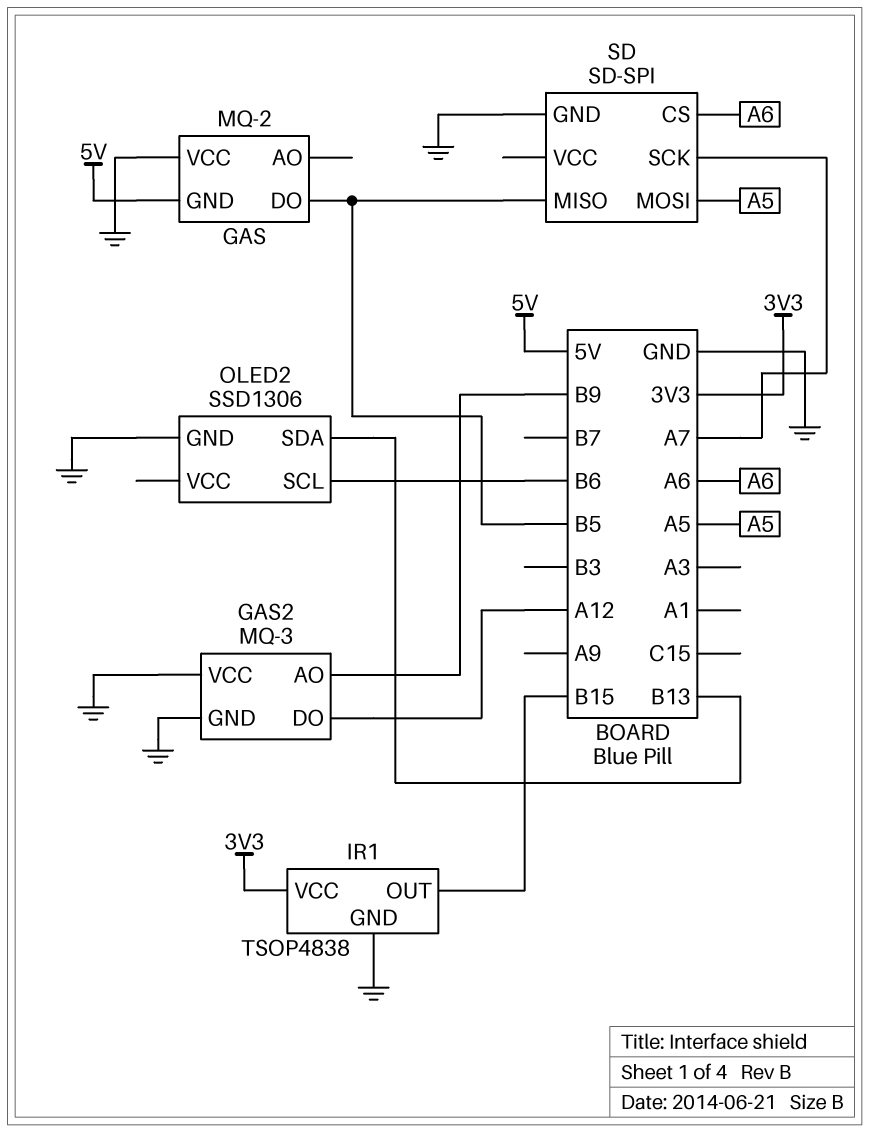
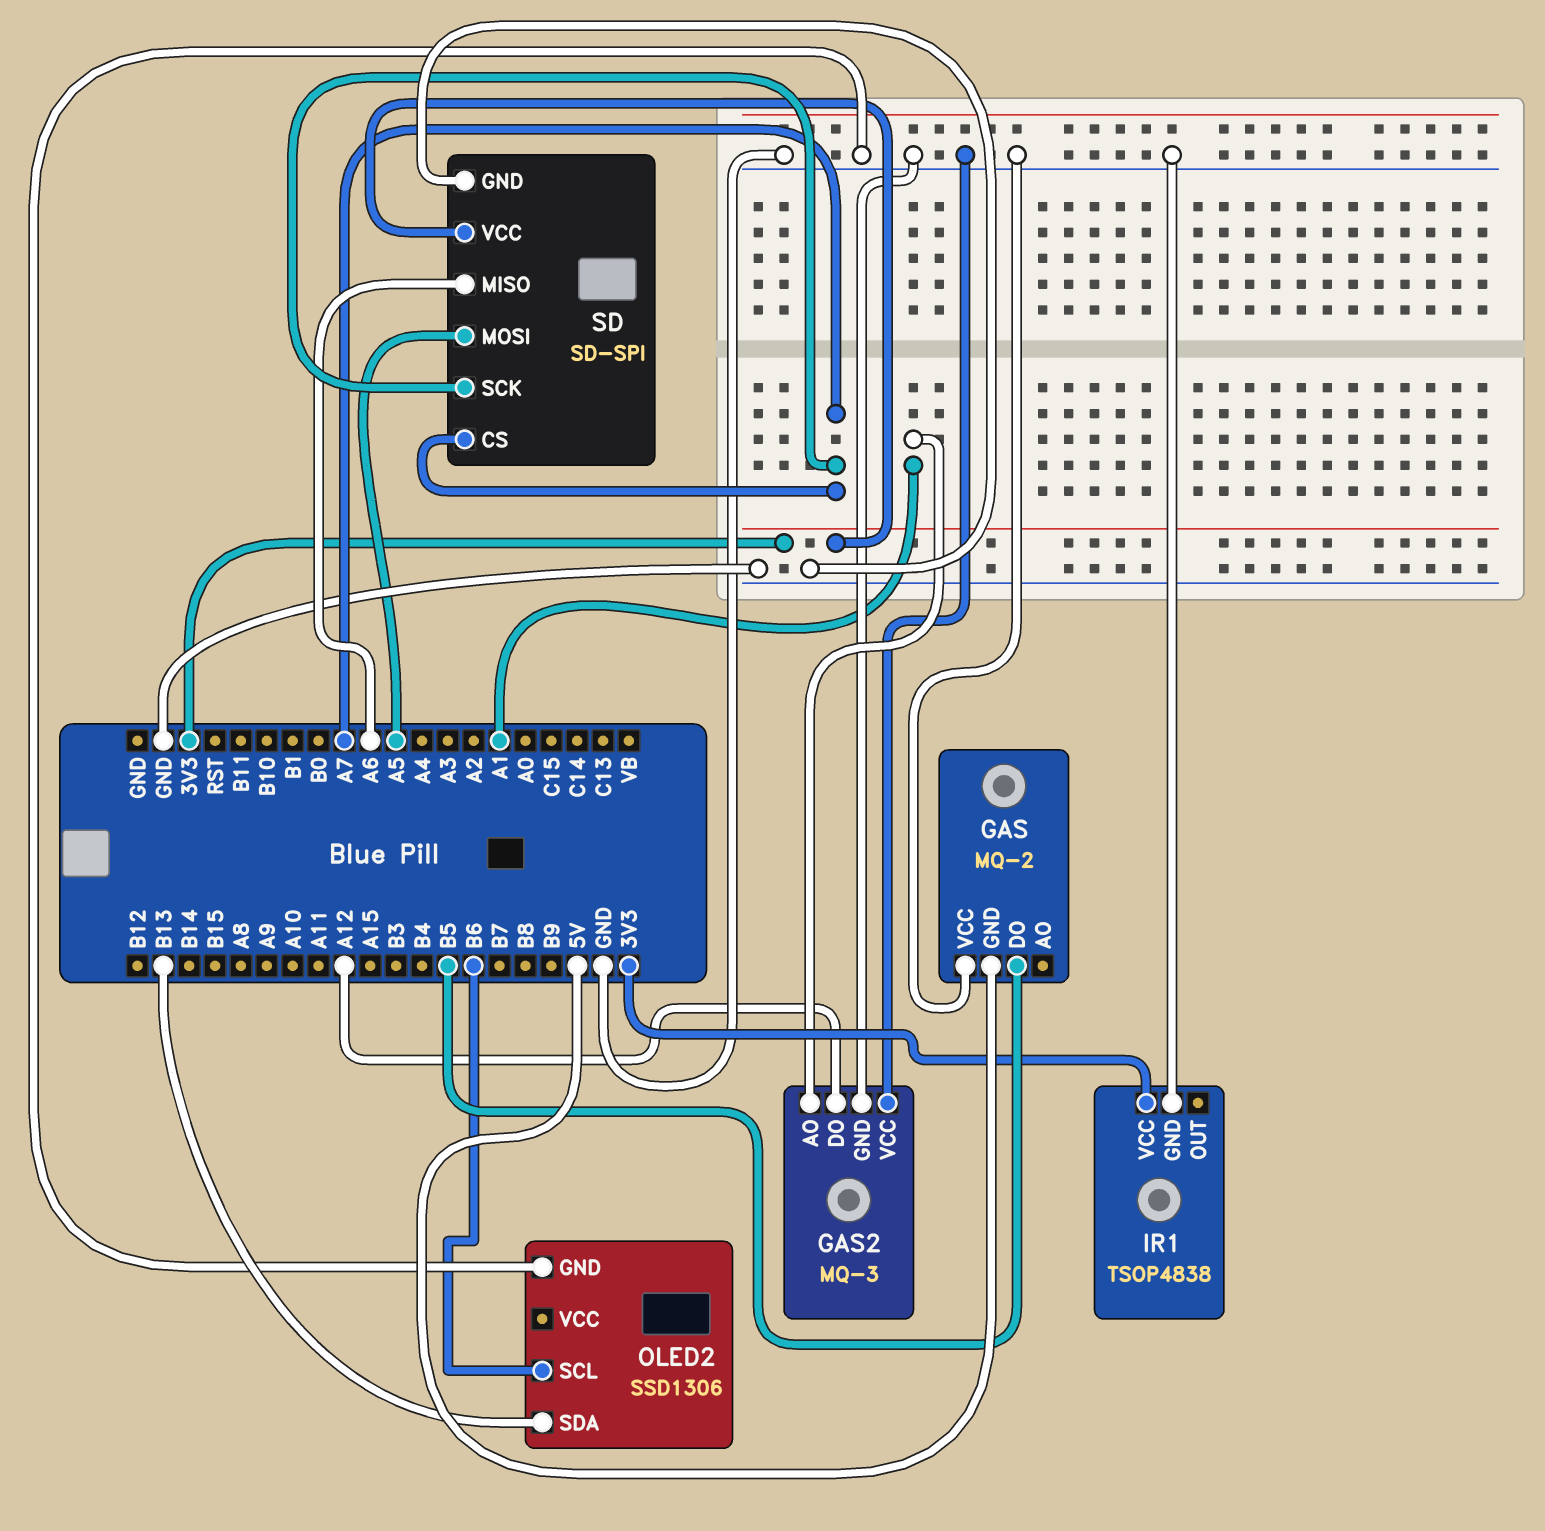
GAS2 pin AO: B9 -> A1
IR1 pin OUT: B15 -> none
SD pin CS: A6 -> A7
SD pin MISO: B5 -> A6
SD pin VCC: none -> 3V3

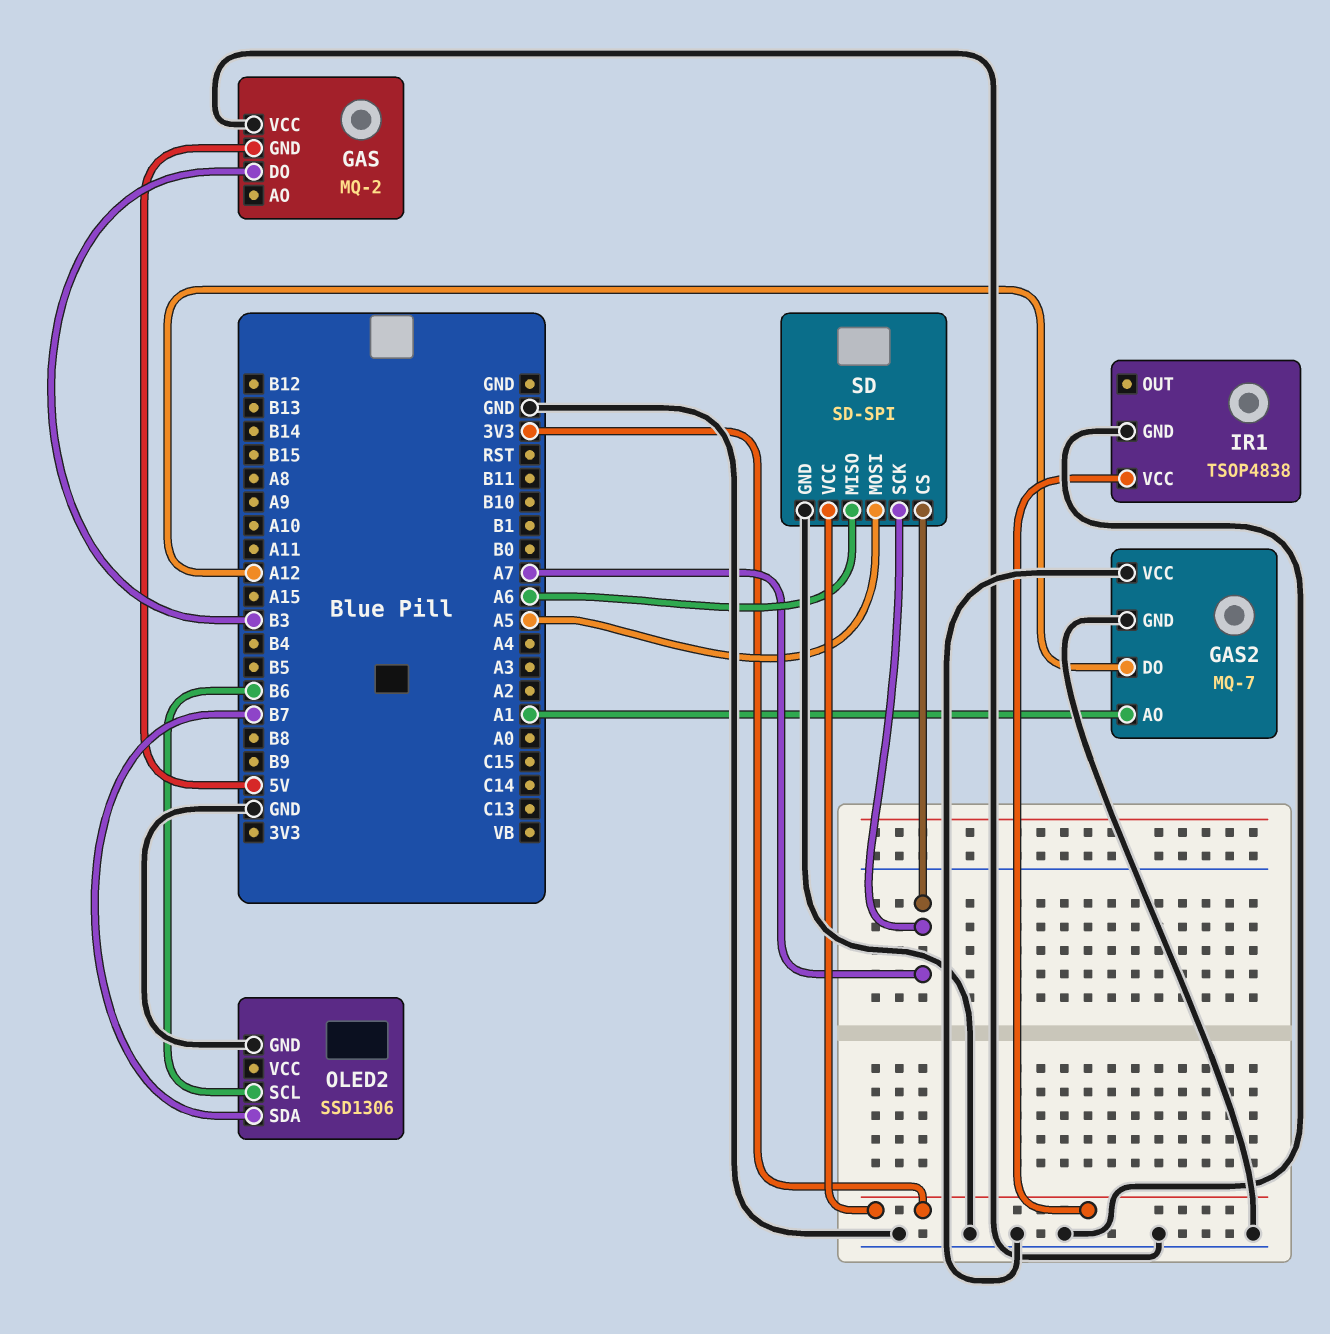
GAS pin DO: B5 -> B3
GAS2: MQ-3 -> MQ-7
OLED2 pin SDA: B13 -> B7

